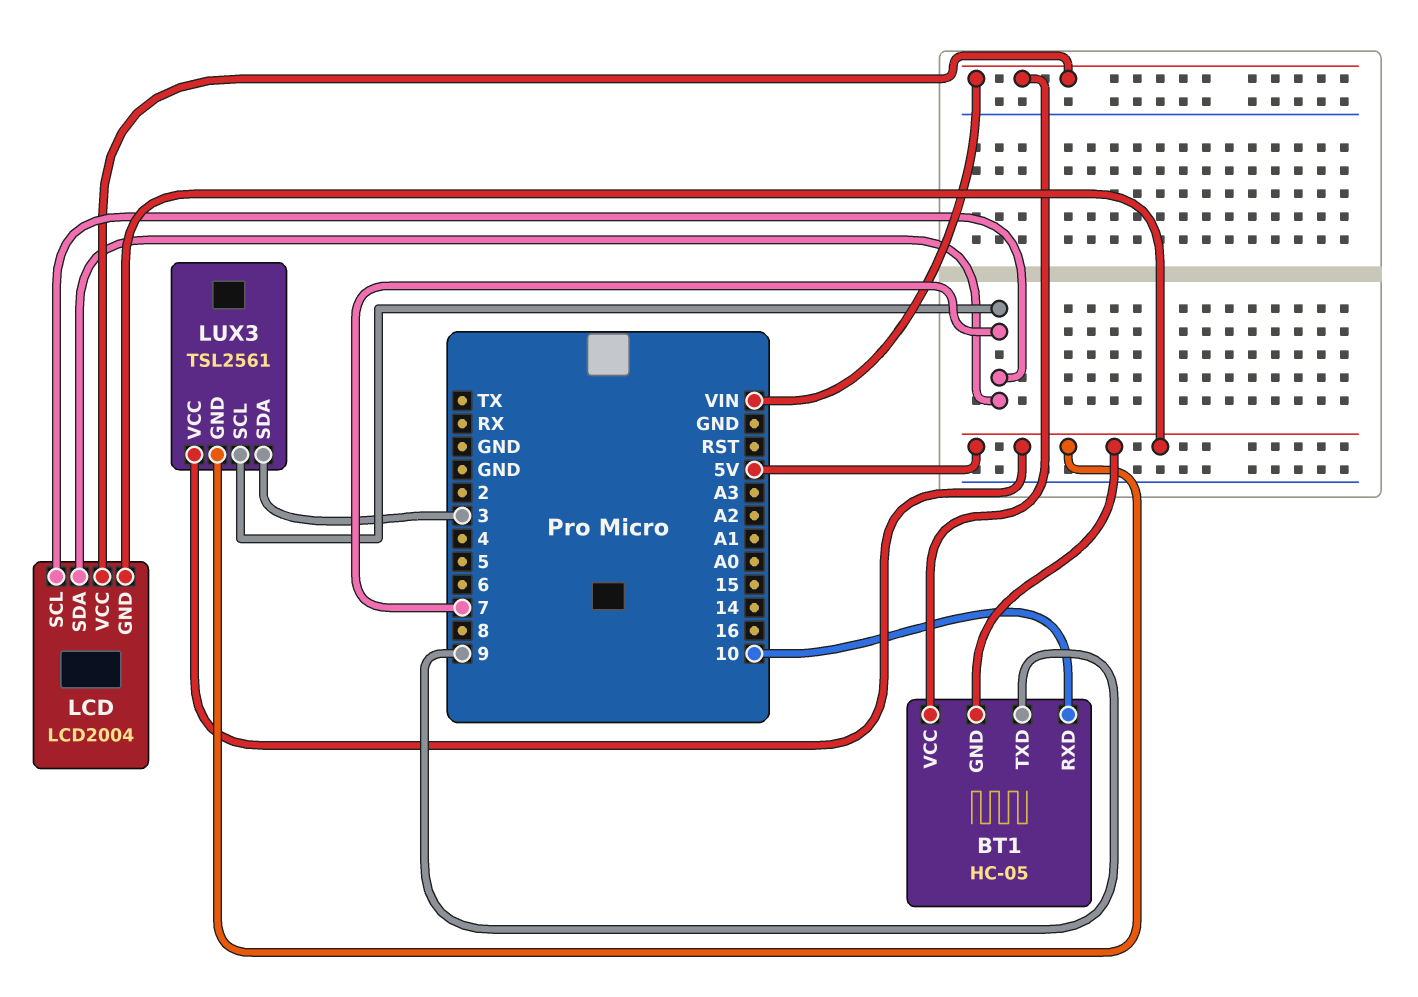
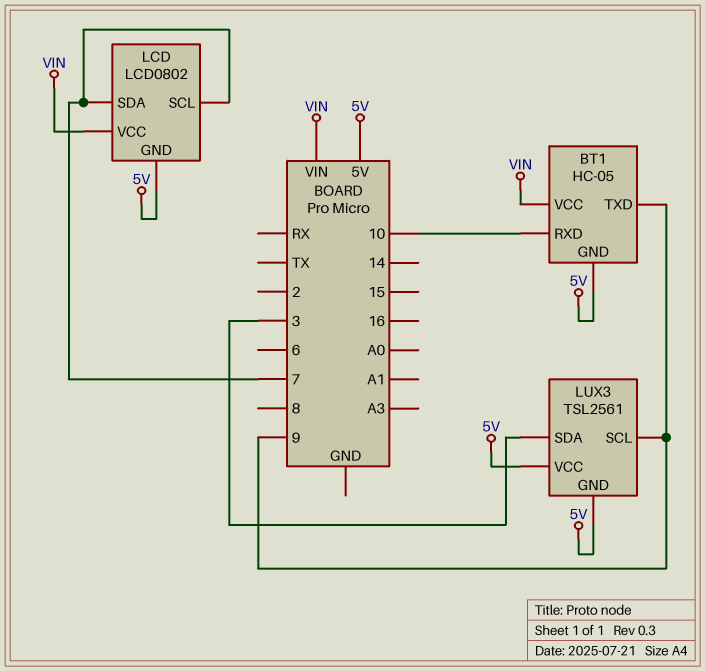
LCD: LCD2004 -> LCD0802
LUX3 pin SCL: 7 -> 9

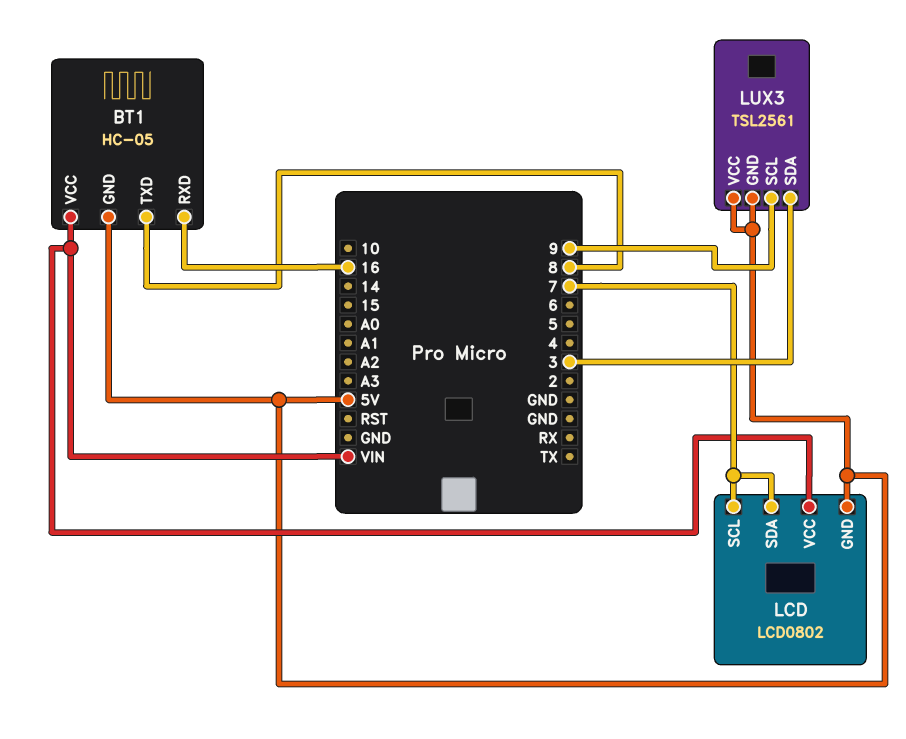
BT1 pin RXD: 10 -> 16
BT1 pin TXD: 9 -> 8

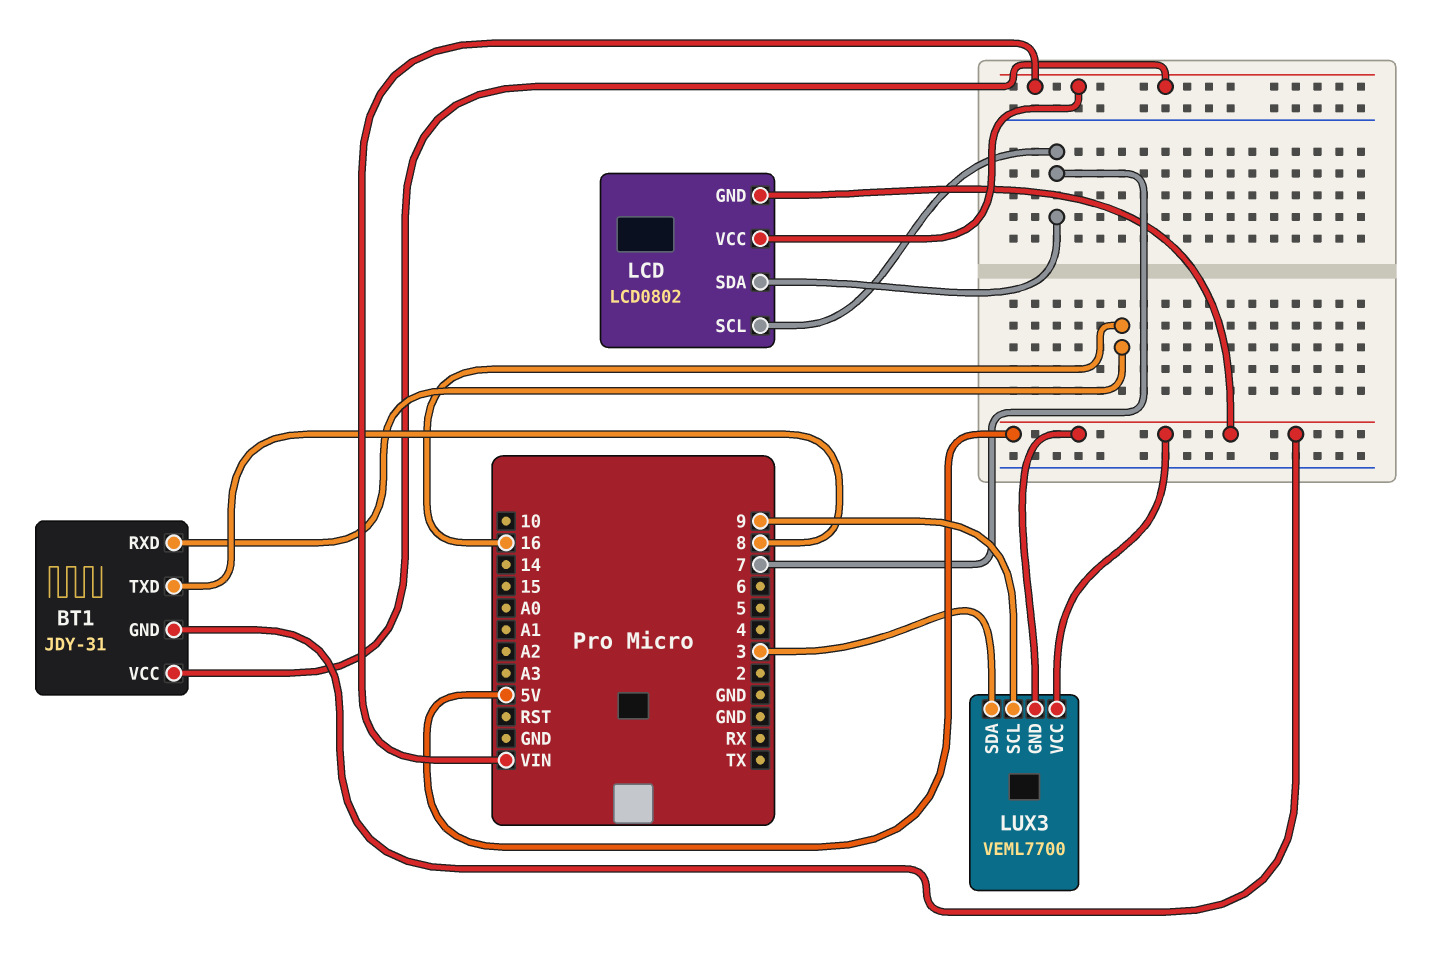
BT1: HC-05 -> JDY-31
LUX3: TSL2561 -> VEML7700

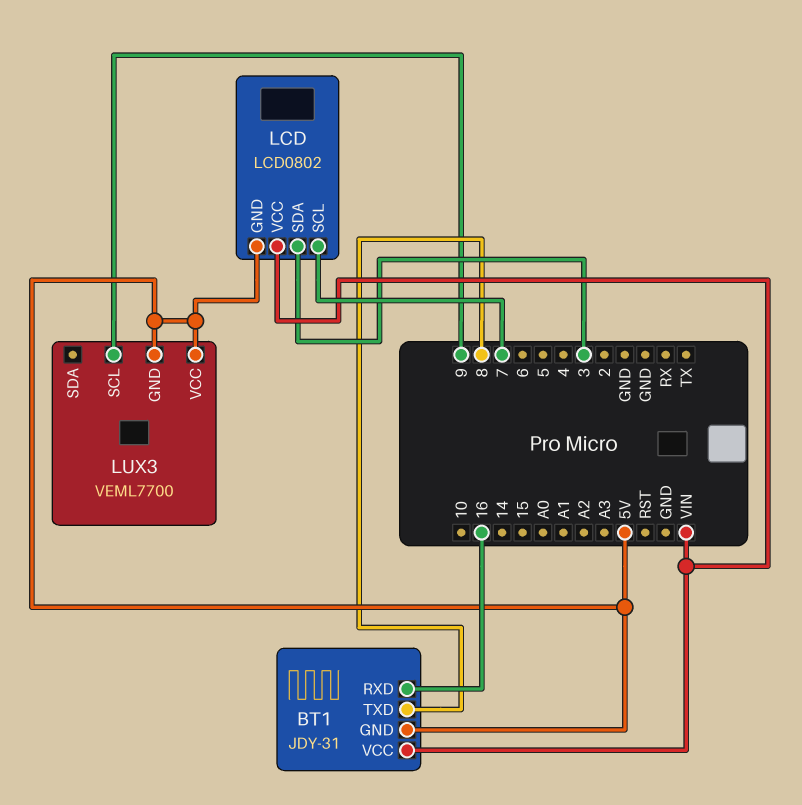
LCD pin SDA: 7 -> 3
LUX3 pin SDA: 3 -> none

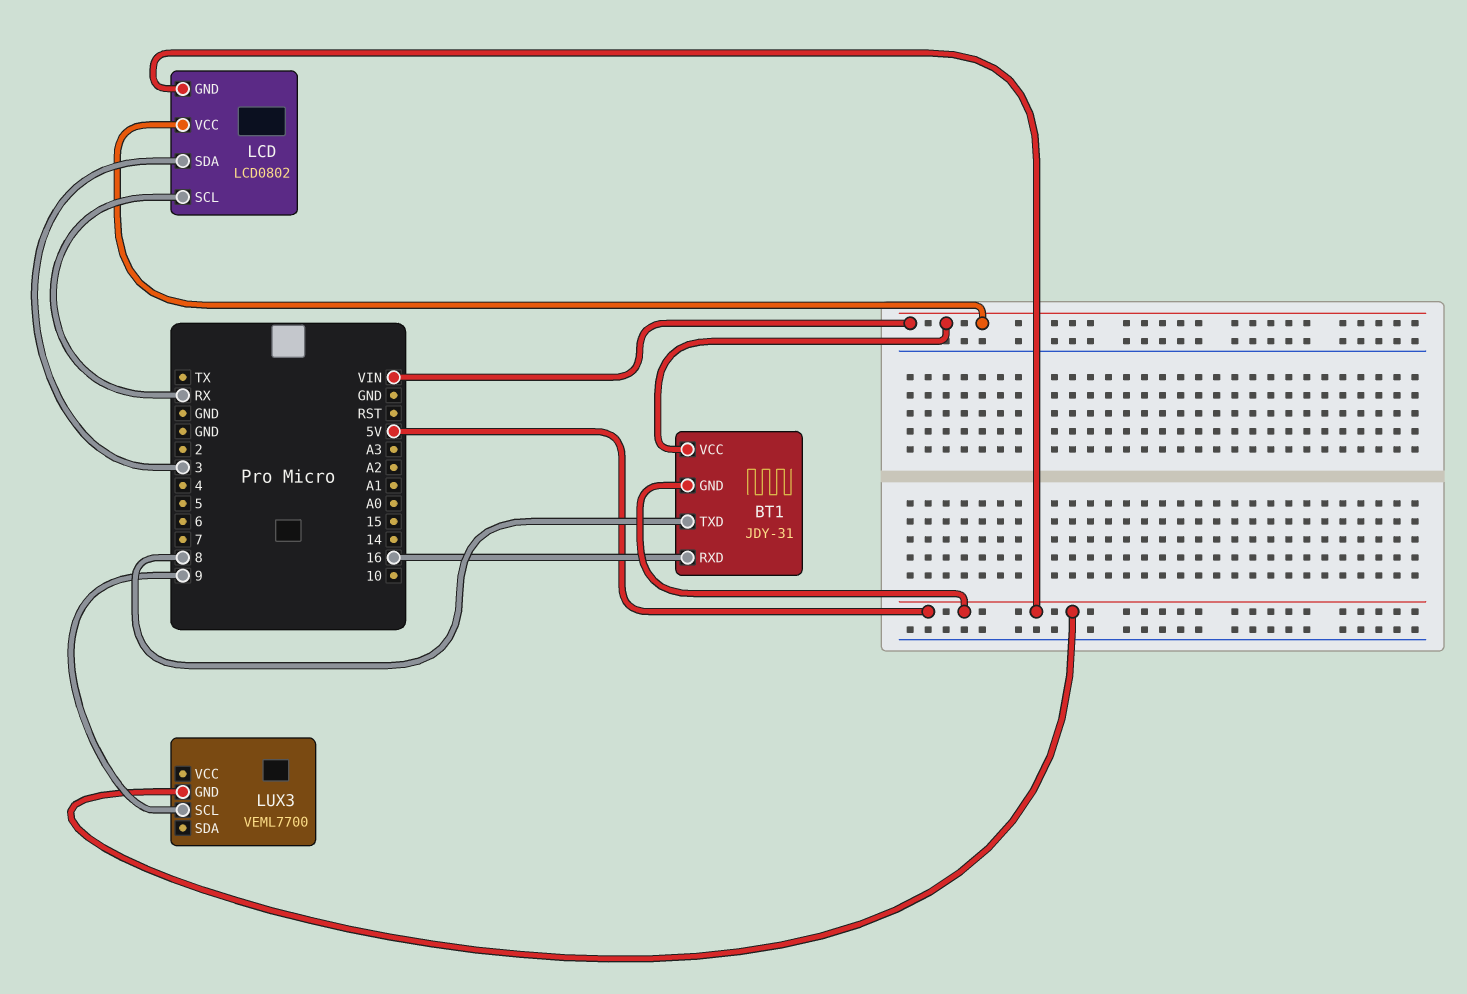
LCD pin SCL: 7 -> RX
LUX3 pin VCC: 5V -> none

